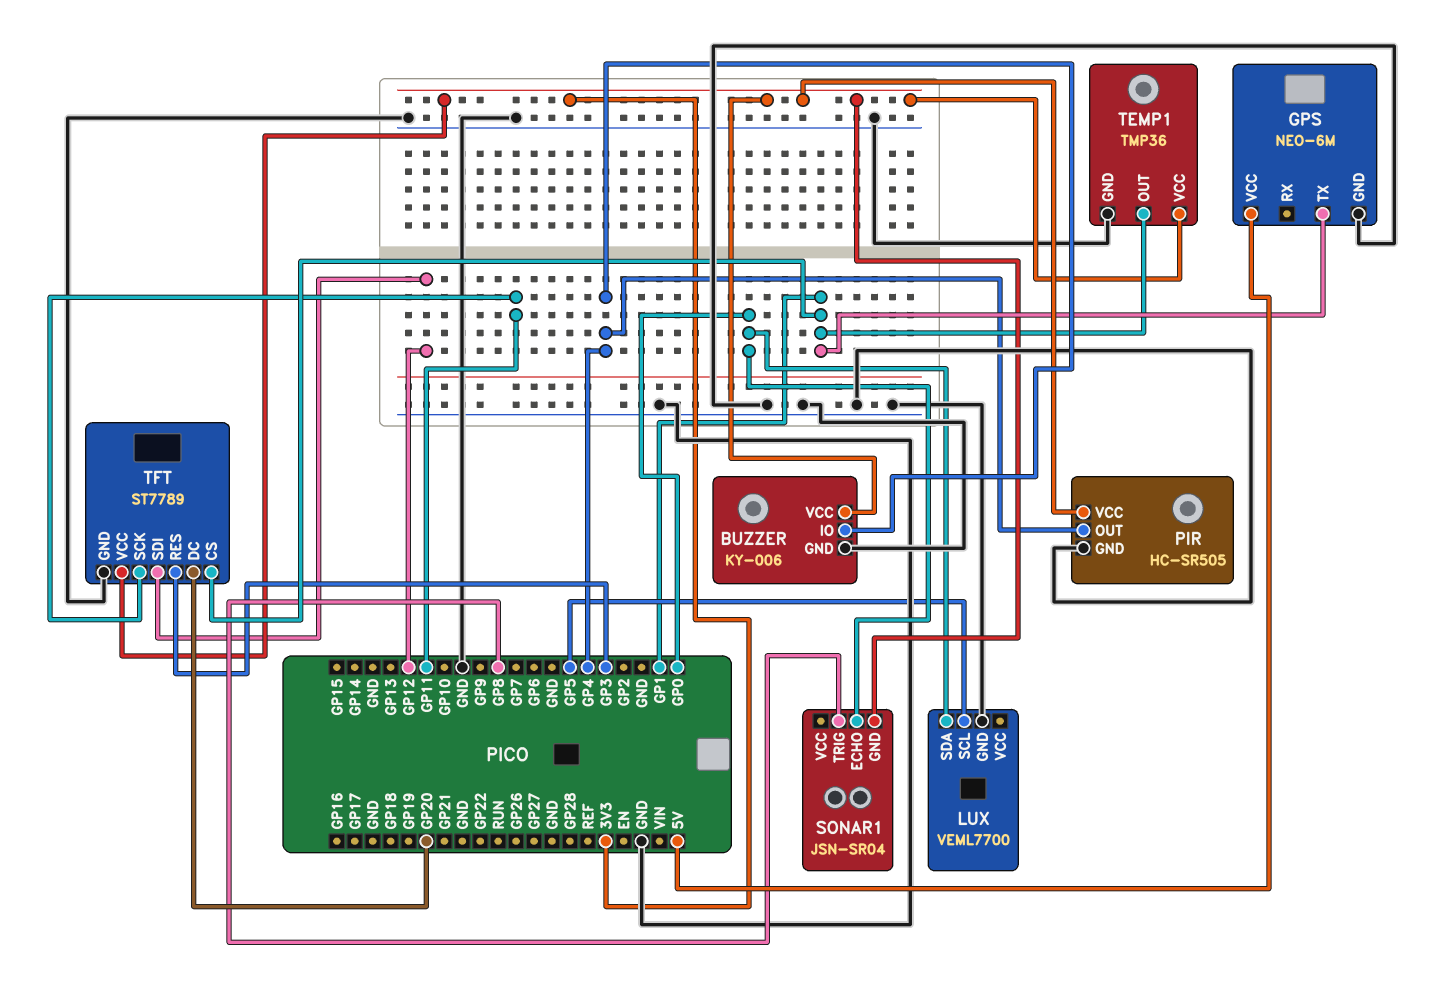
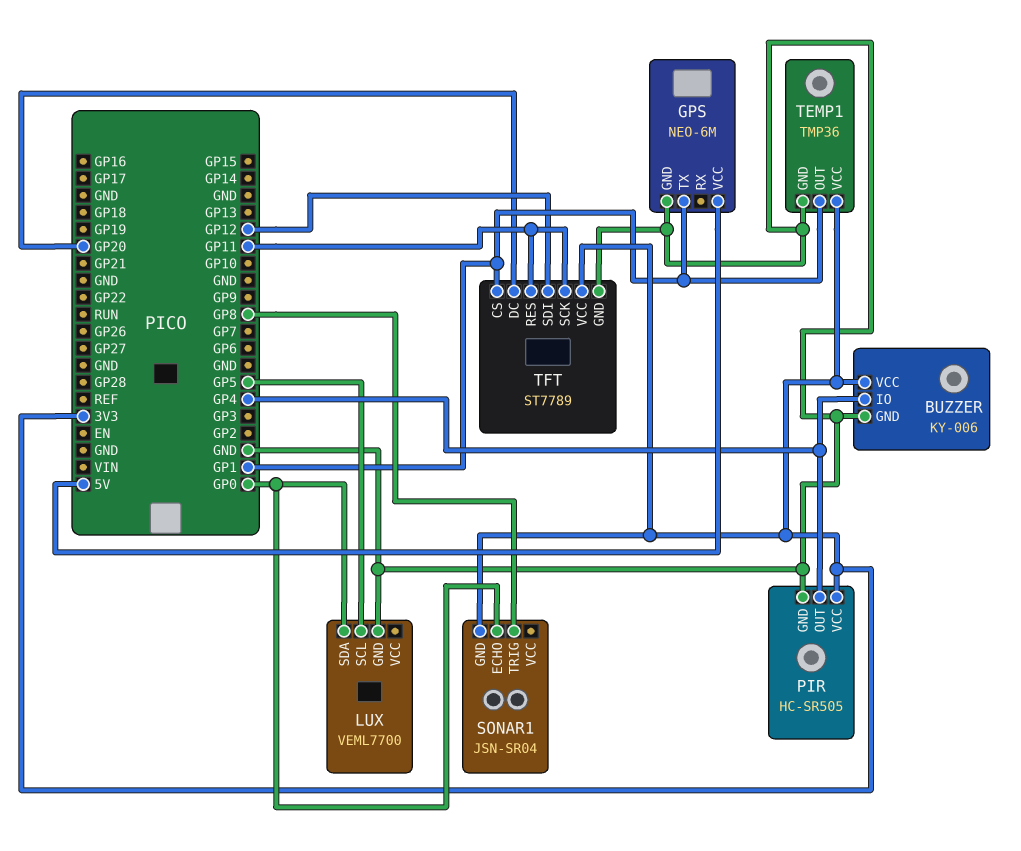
TFT pin RES: GP3 -> GP11

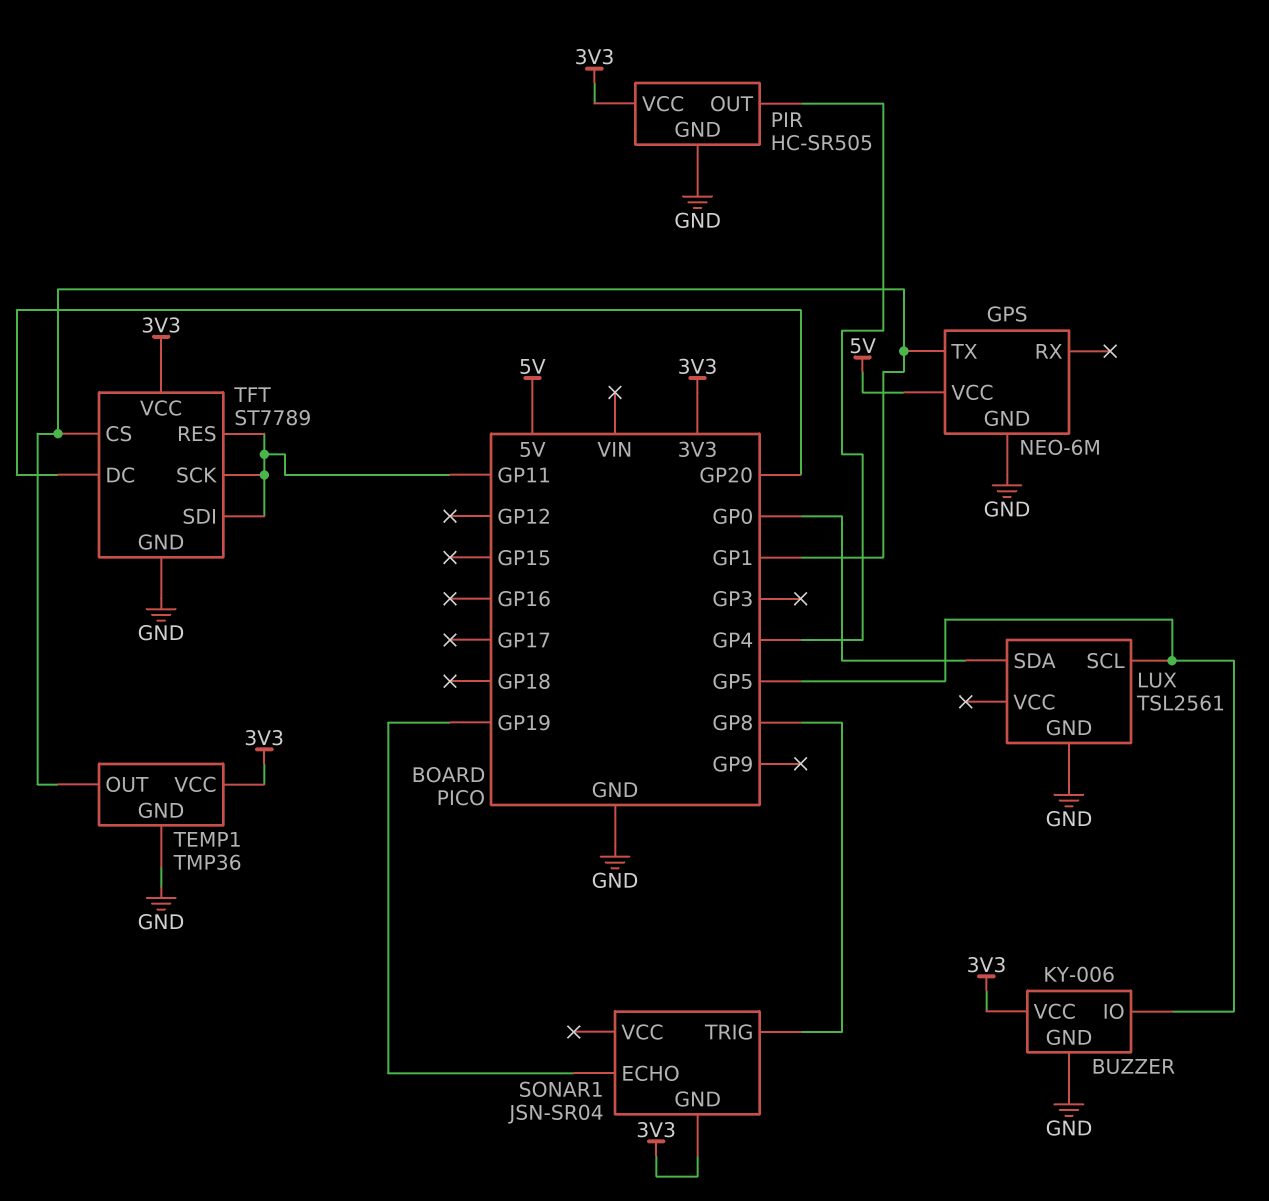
BUZZER pin IO: GP4 -> GP5
LUX: VEML7700 -> TSL2561
SONAR1 pin ECHO: GP0 -> GP19
TFT pin SDI: GP12 -> GP11

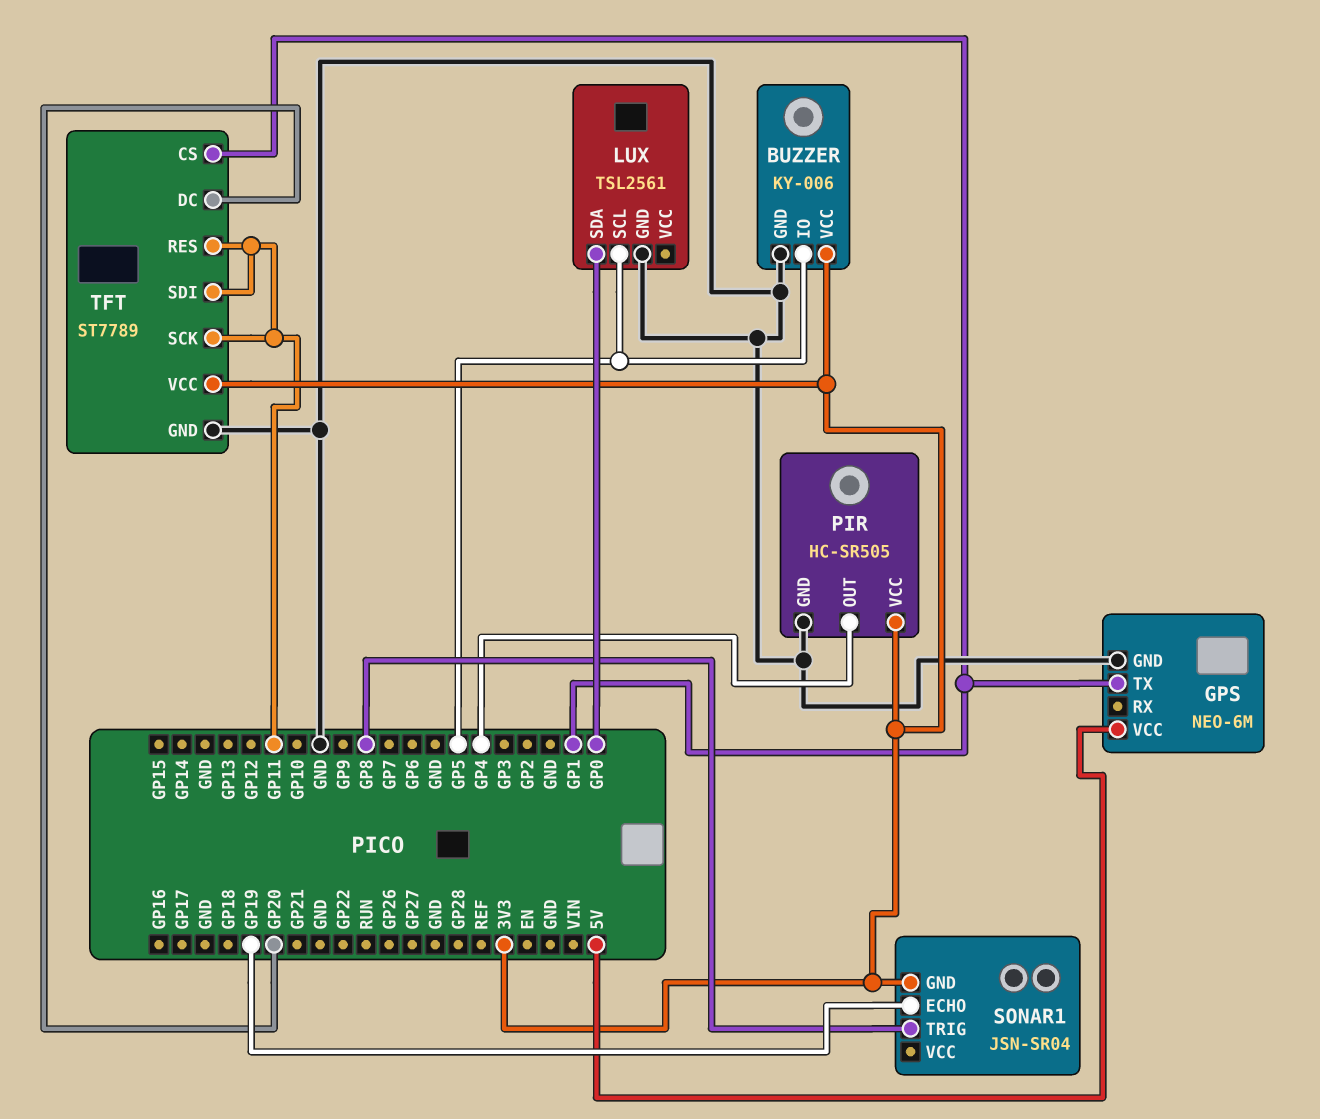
TEMP1: TMP36 -> none
TEMP1 pin GND: GND -> none
TEMP1 pin OUT: GP1 -> none
TEMP1 pin VCC: 3V3 -> none

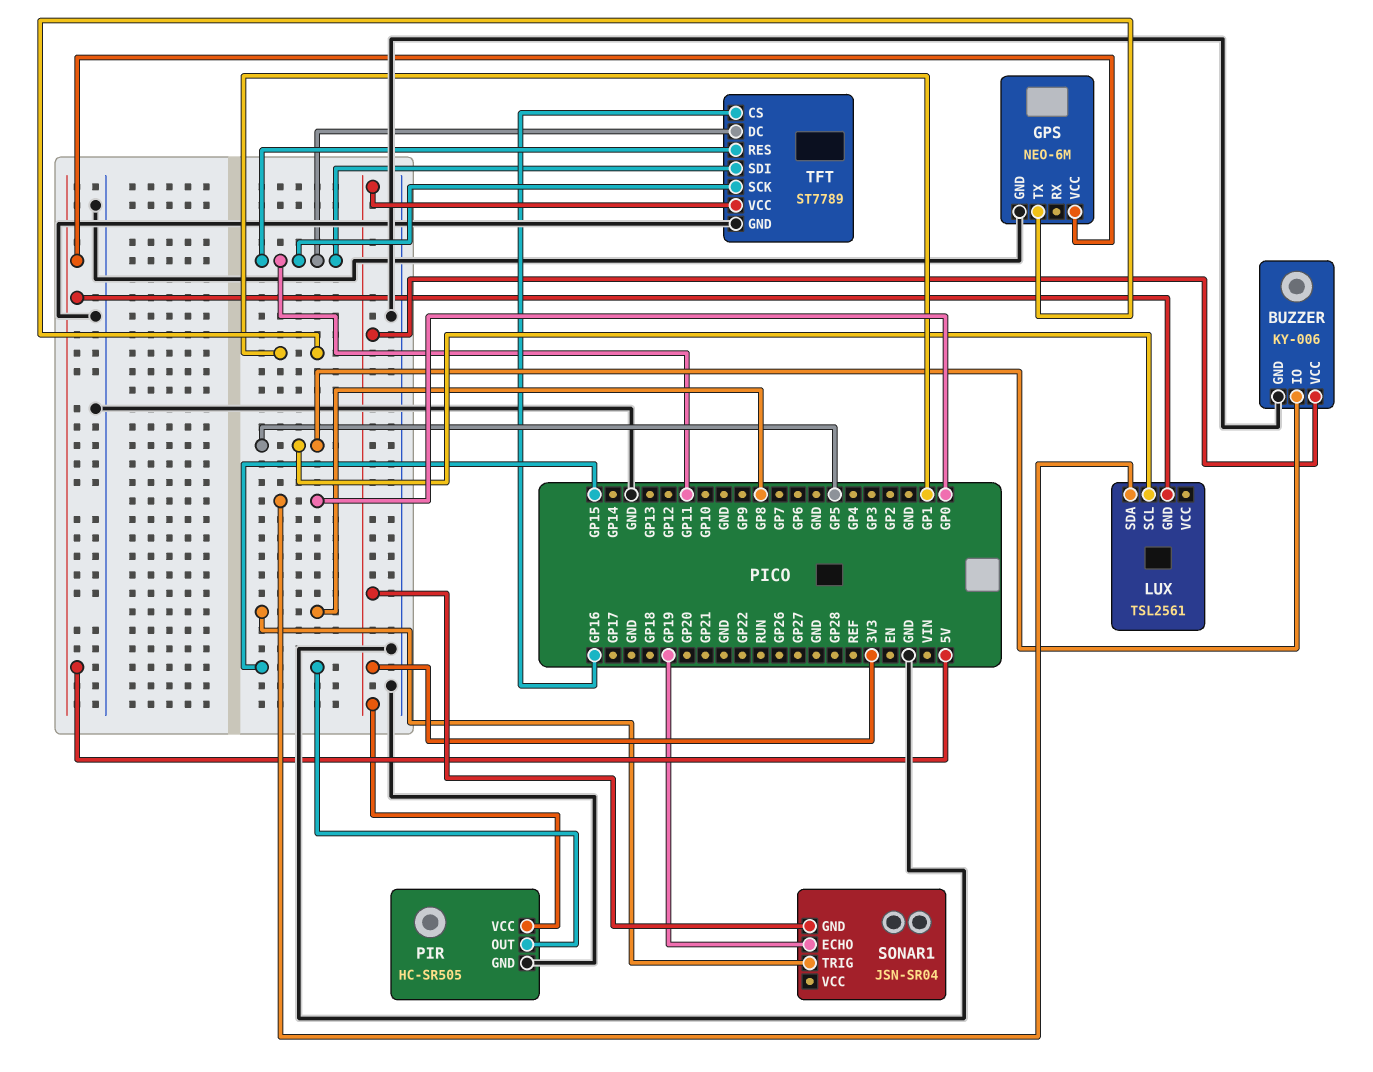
LUX pin GND: GND -> 5V
PIR pin OUT: GP4 -> GP15
TFT pin CS: GP1 -> GP16
TFT pin DC: GP20 -> GP11

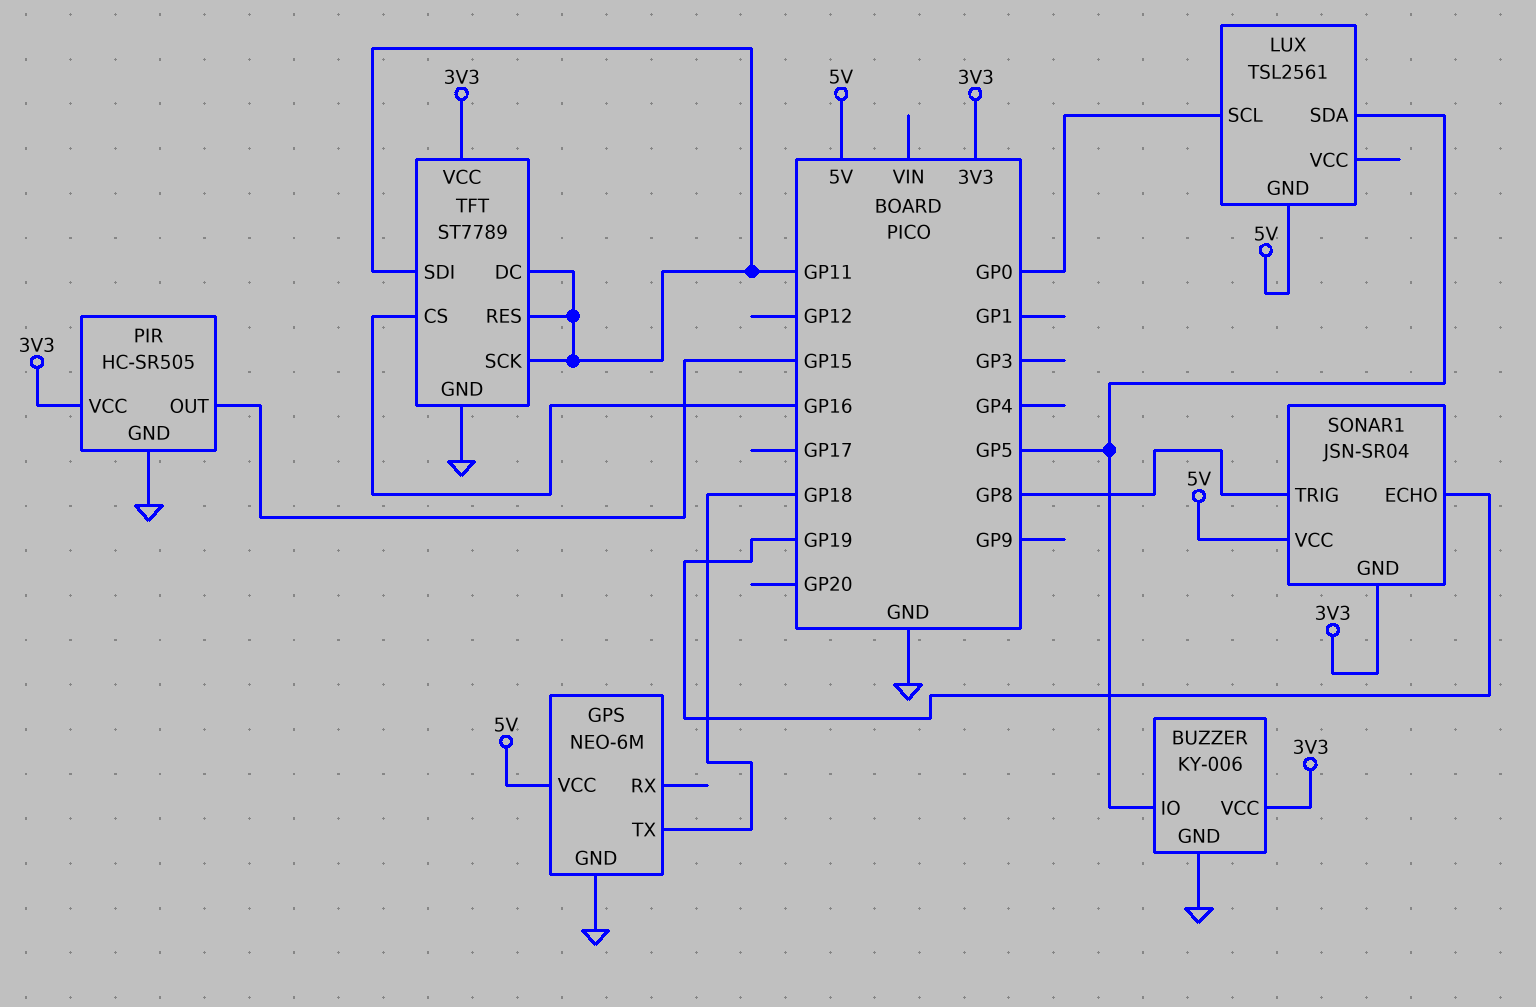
GPS pin TX: GP1 -> GP18
LUX pin SCL: GP5 -> GP0
LUX pin SDA: GP0 -> GP5
SONAR1 pin VCC: none -> 5V

